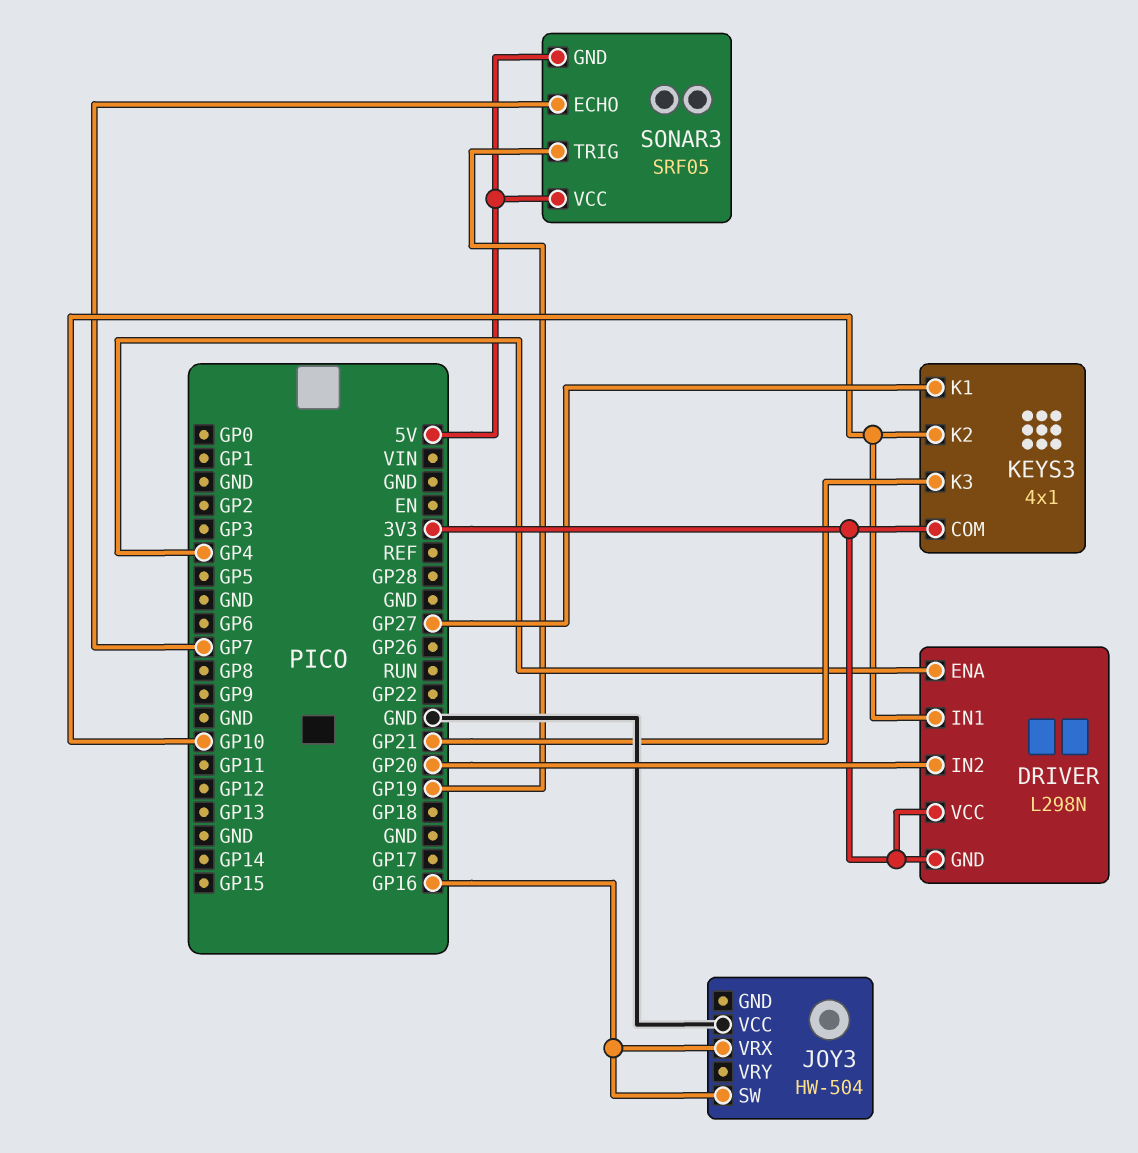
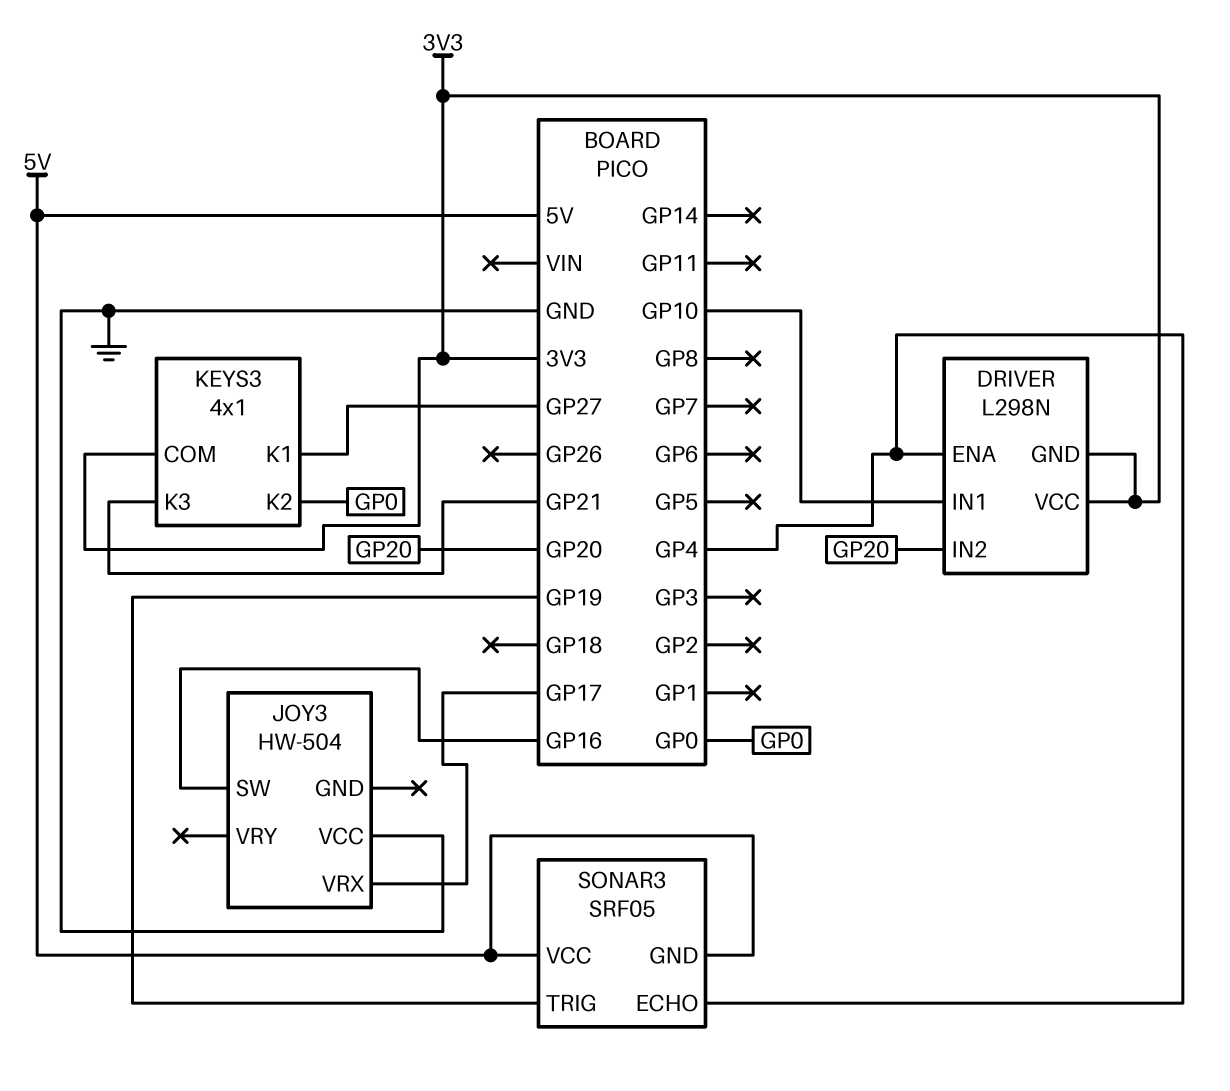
JOY3 pin VRX: GP16 -> GP17
KEYS3 pin K2: GP10 -> GP0
SONAR3 pin ECHO: GP7 -> GP4

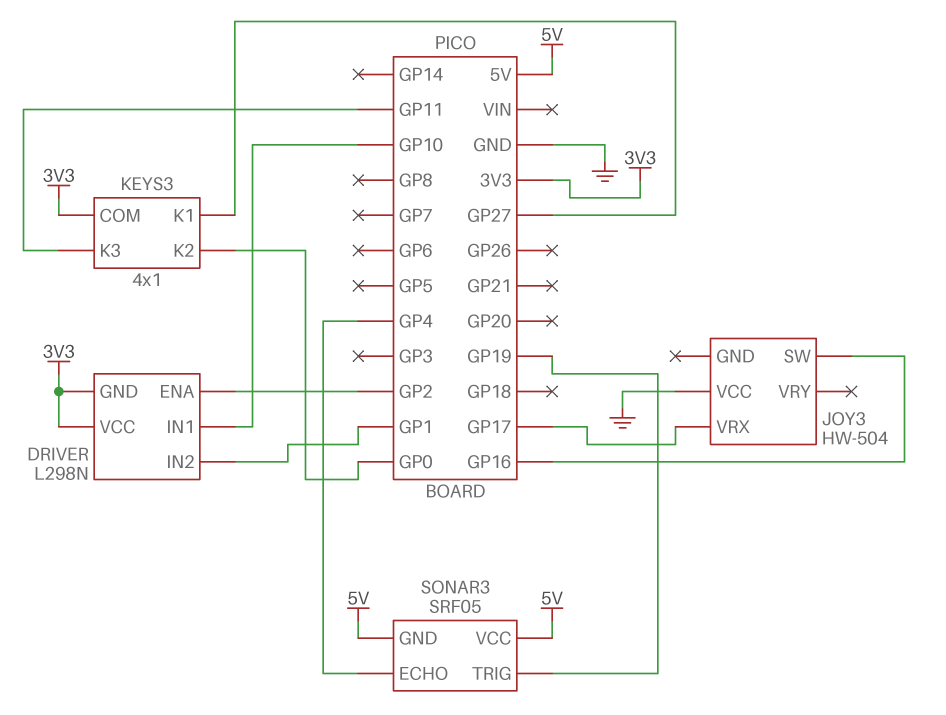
DRIVER pin ENA: GP4 -> GP2
DRIVER pin IN2: GP20 -> GP1
KEYS3 pin K3: GP21 -> GP11

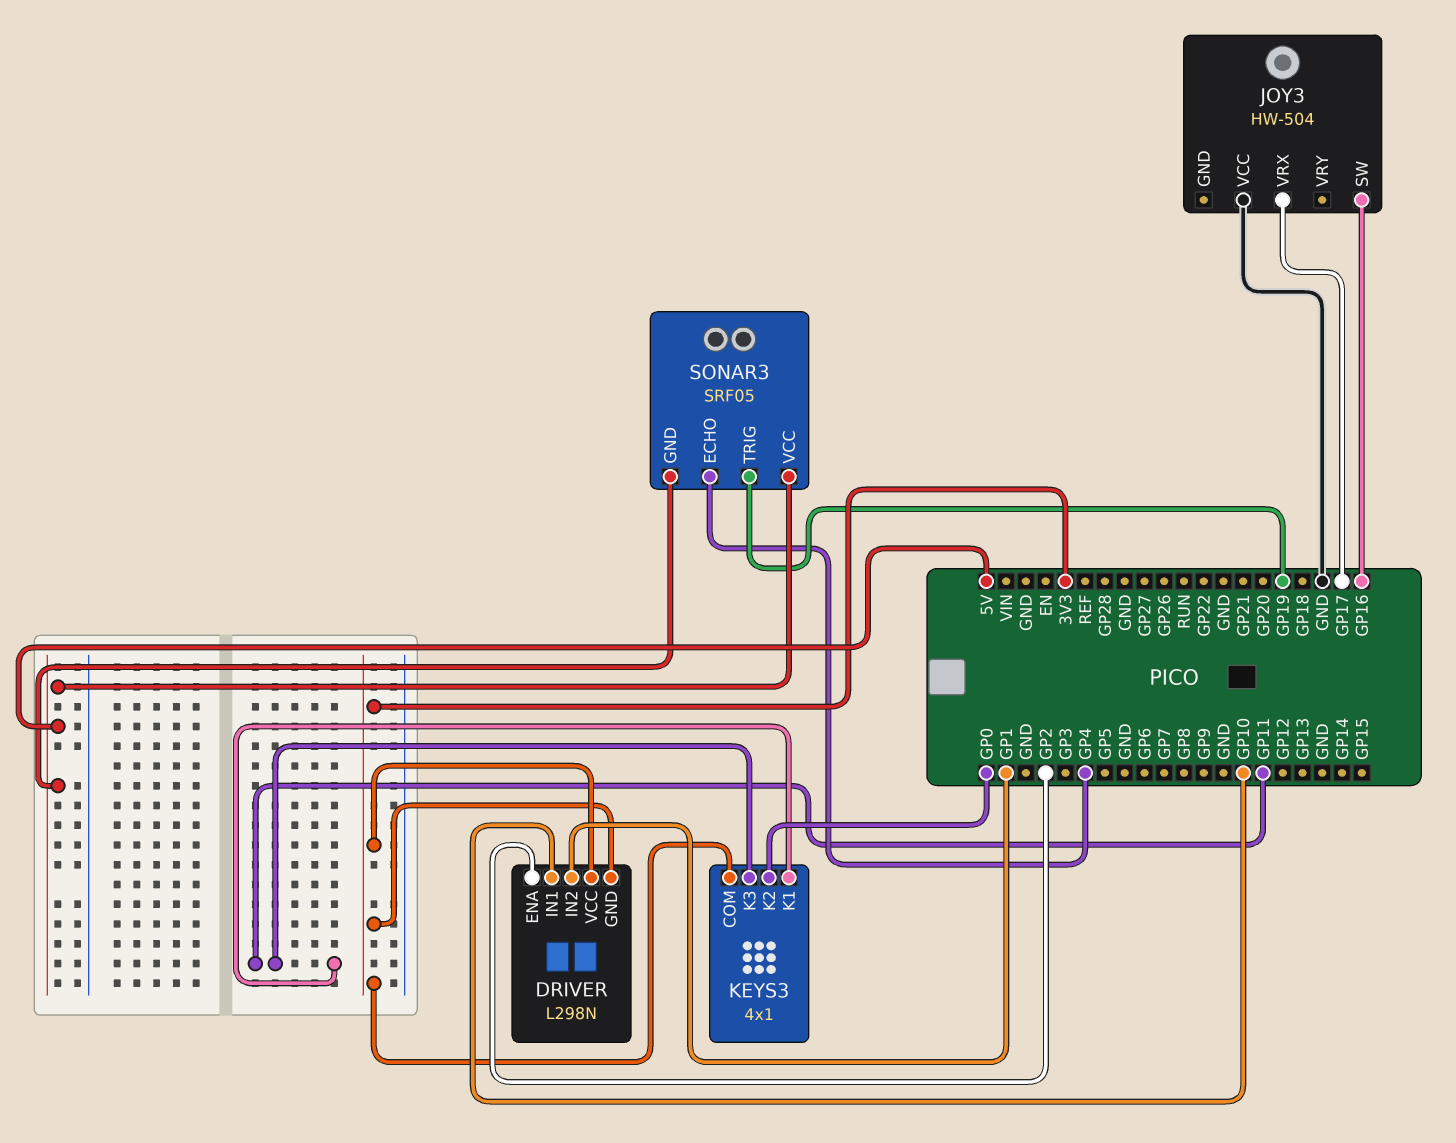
KEYS3 pin K1: GP27 -> GP11

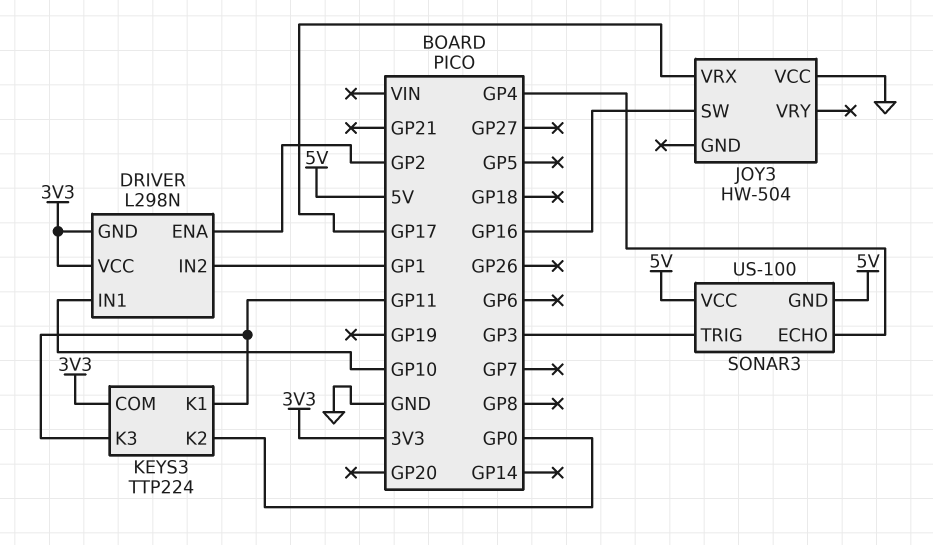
KEYS3: 4x1 -> TTP224
SONAR3: SRF05 -> US-100
SONAR3 pin TRIG: GP19 -> GP3

